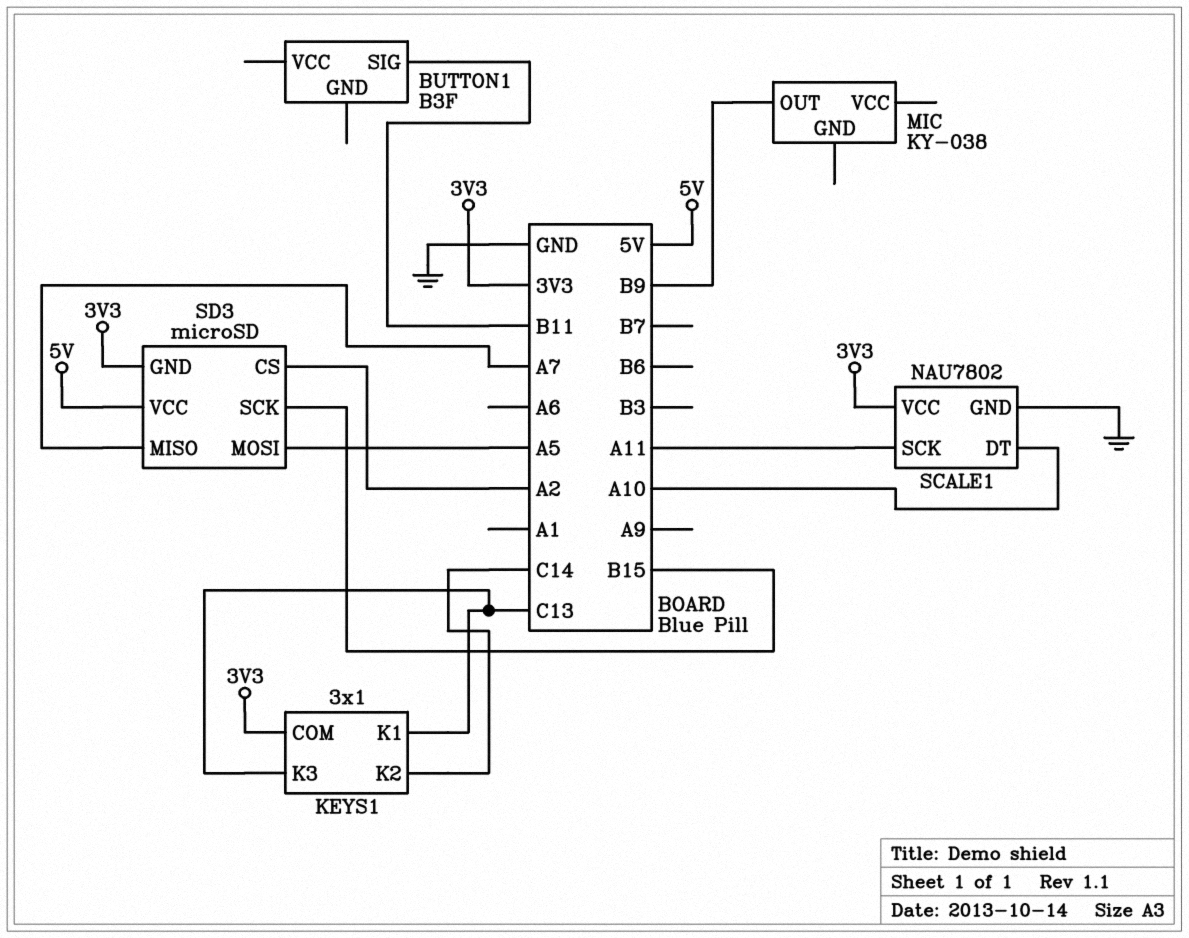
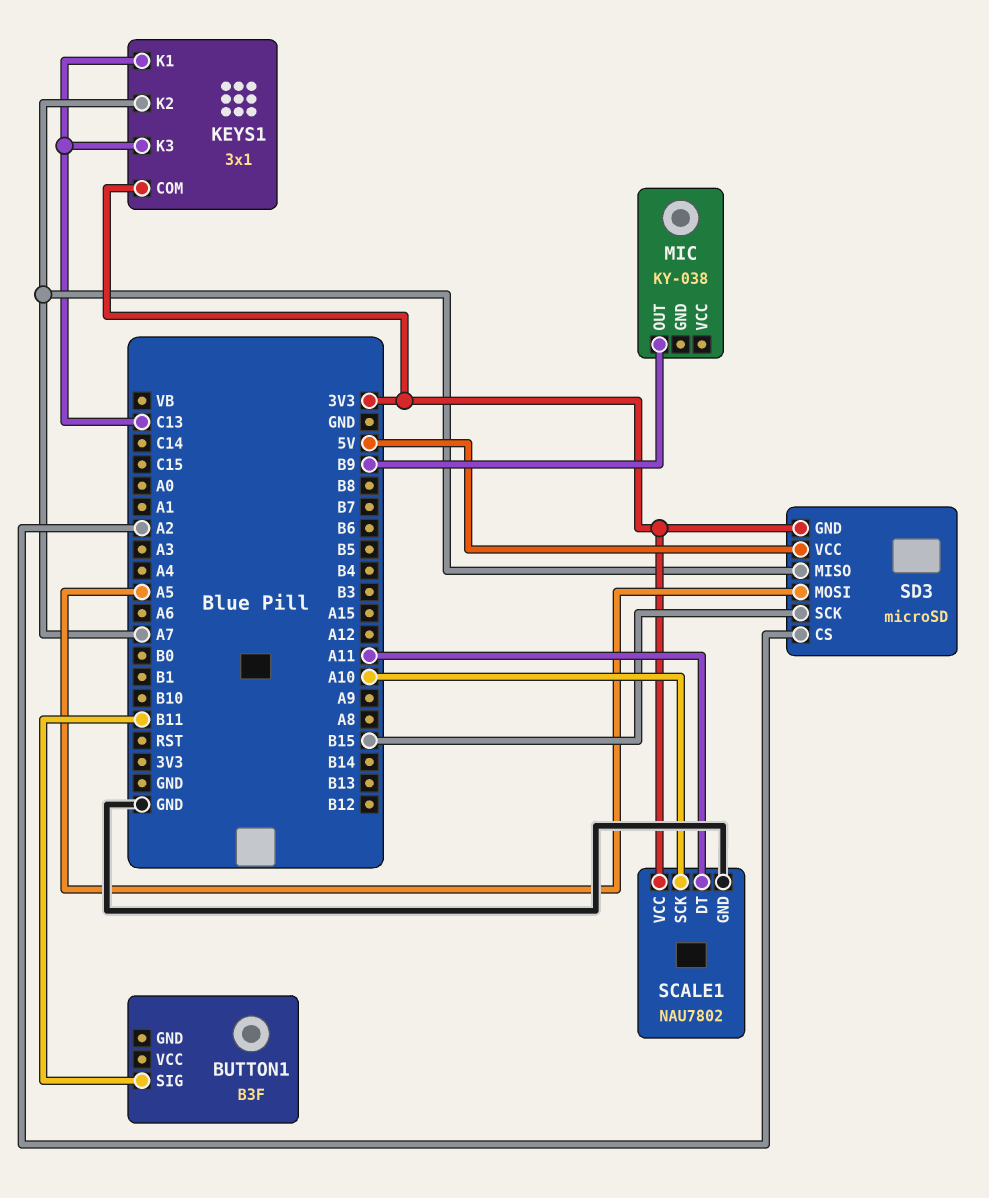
KEYS1 pin K2: C14 -> A7
SCALE1 pin DT: A10 -> A11
SCALE1 pin SCK: A11 -> A10

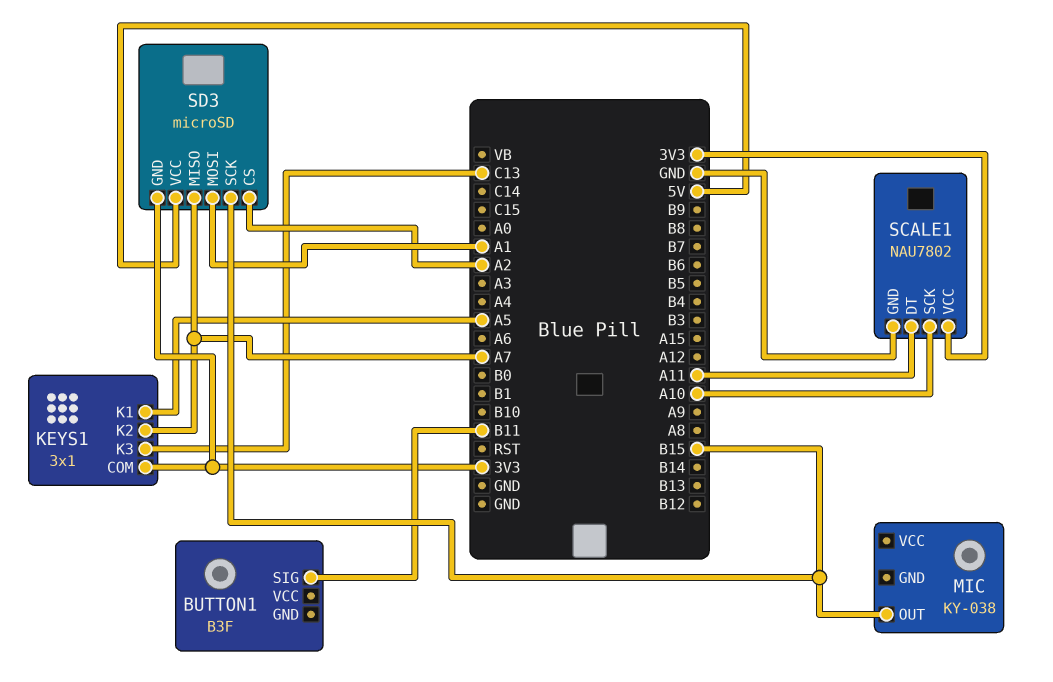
KEYS1 pin K1: C13 -> A5
MIC pin OUT: B9 -> B15
SD3 pin MOSI: A5 -> A1

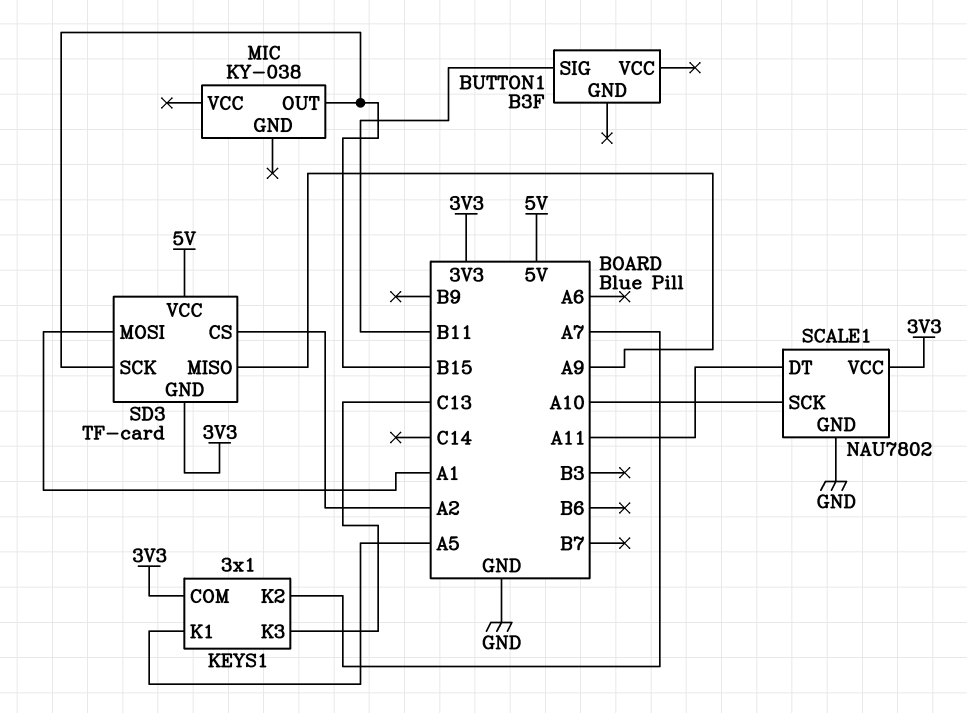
SD3: microSD -> TF-card
SD3 pin MISO: A7 -> A9

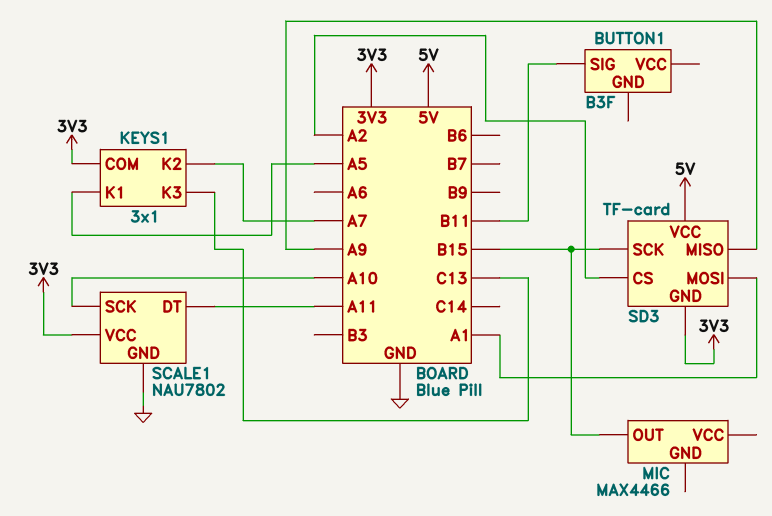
MIC: KY-038 -> MAX4466

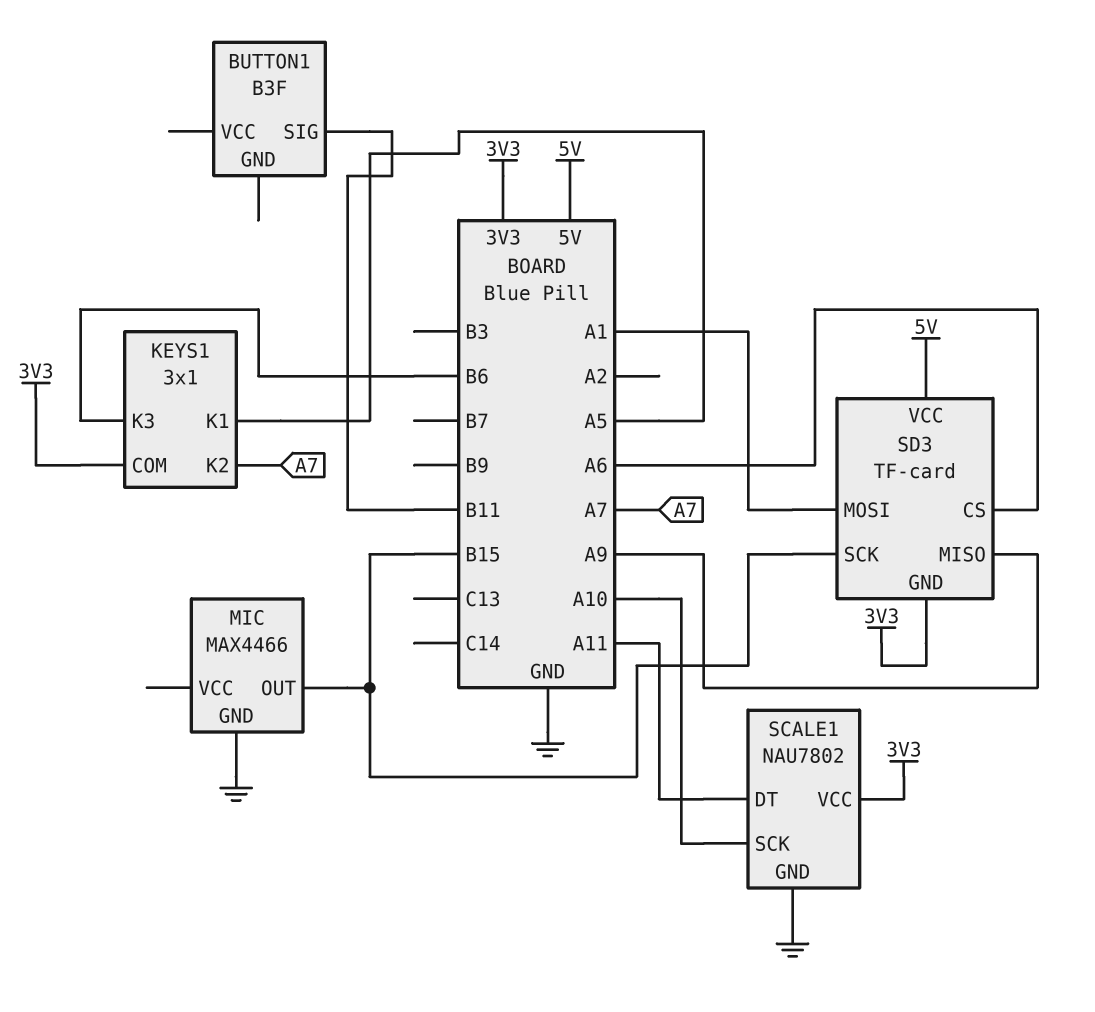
KEYS1 pin K3: C13 -> B6
MIC pin GND: none -> GND
SD3 pin CS: A2 -> A6

